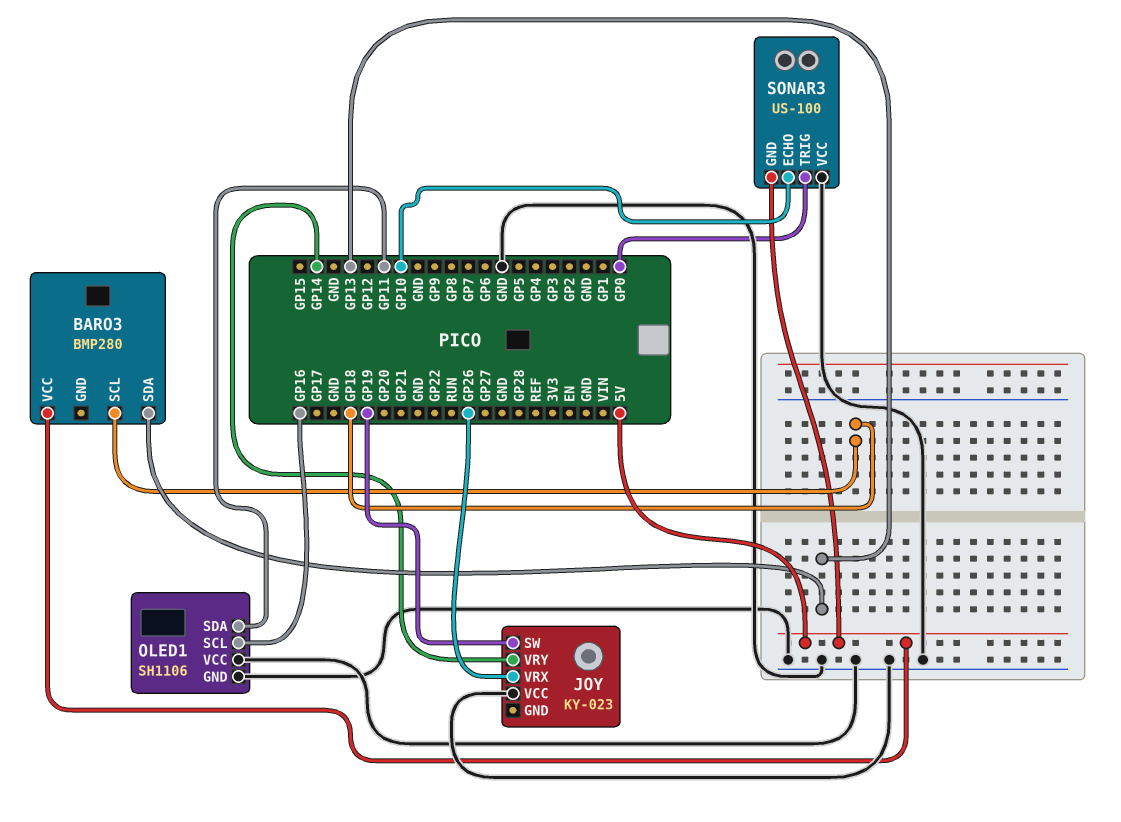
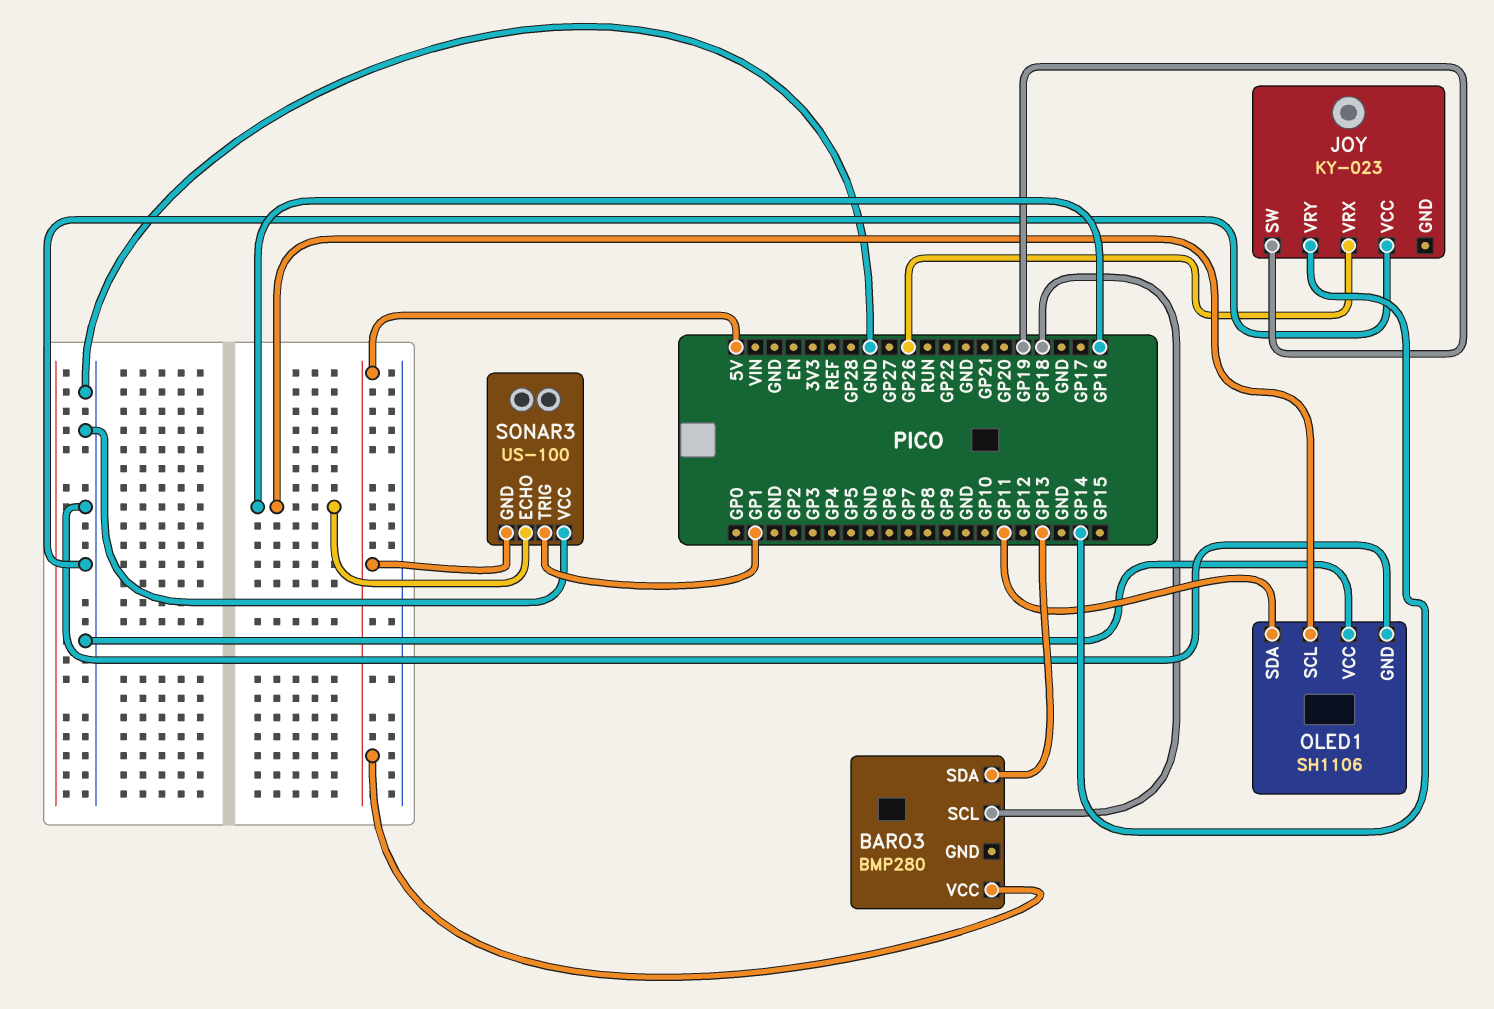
SONAR3 pin ECHO: GP10 -> GP16
SONAR3 pin TRIG: GP0 -> GP1

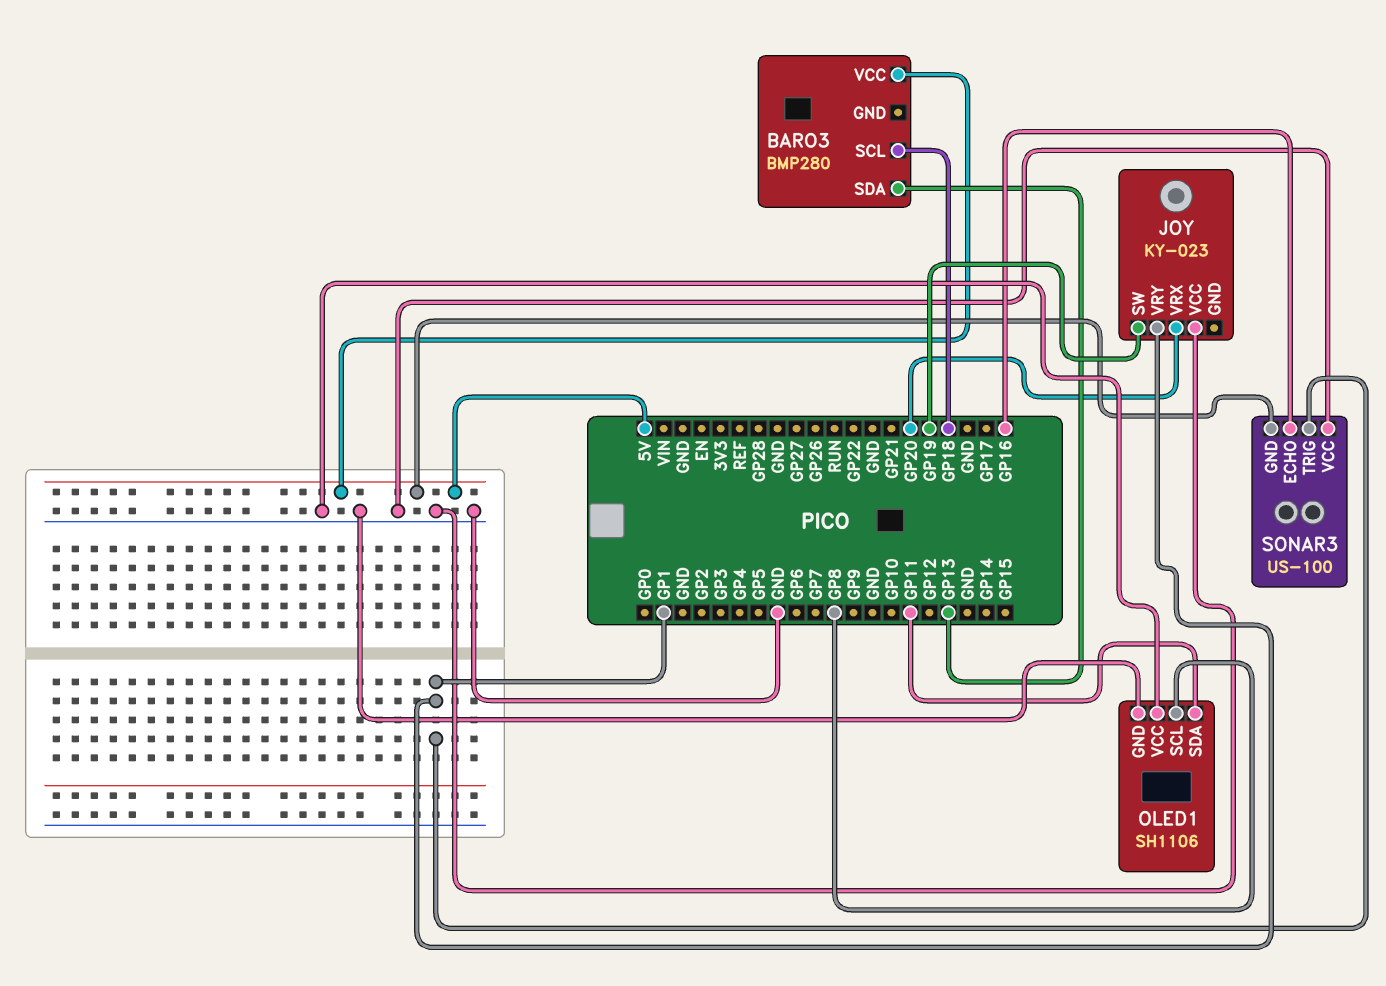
JOY pin VRX: GP26 -> GP20
JOY pin VRY: GP14 -> GP1
OLED1 pin SCL: GP16 -> GP8

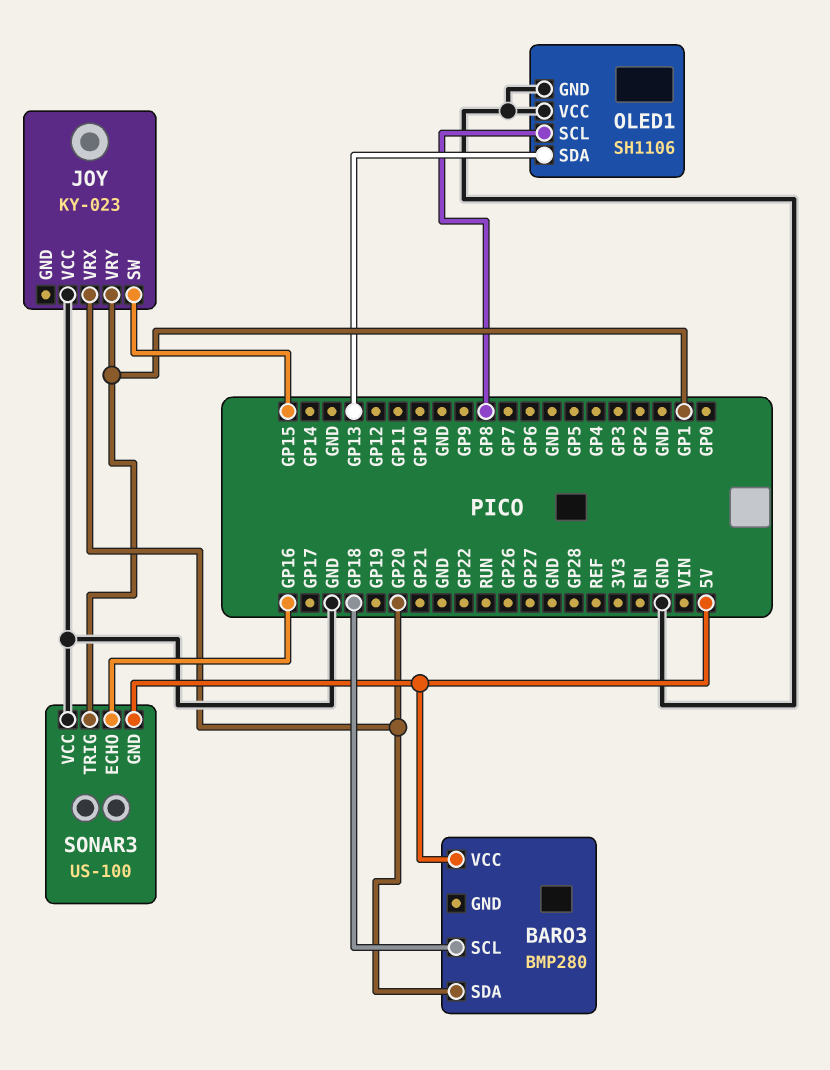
BARO3 pin SDA: GP13 -> GP20
JOY pin SW: GP19 -> GP15
OLED1 pin SDA: GP11 -> GP13

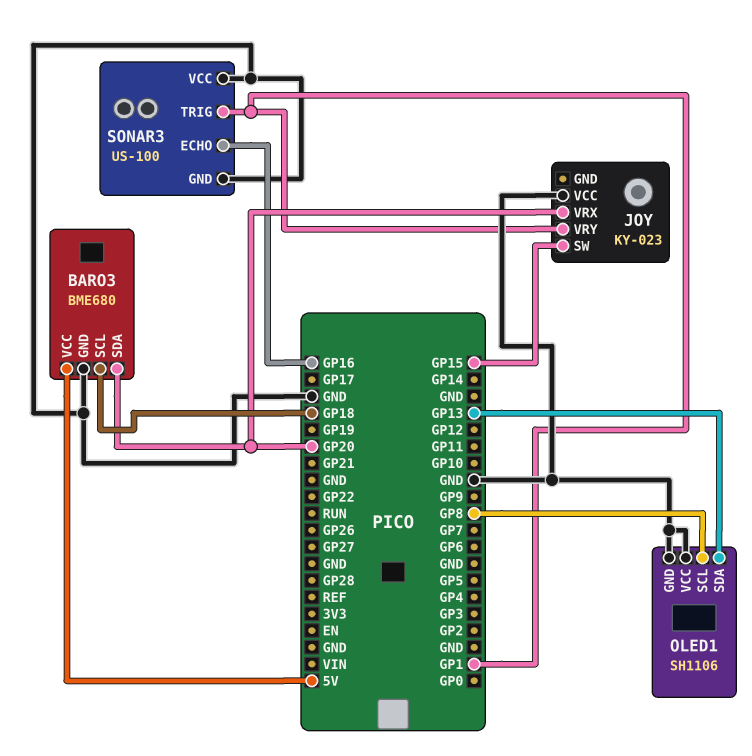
BARO3: BMP280 -> BME680
BARO3 pin GND: none -> GND
SONAR3 pin GND: 5V -> GND

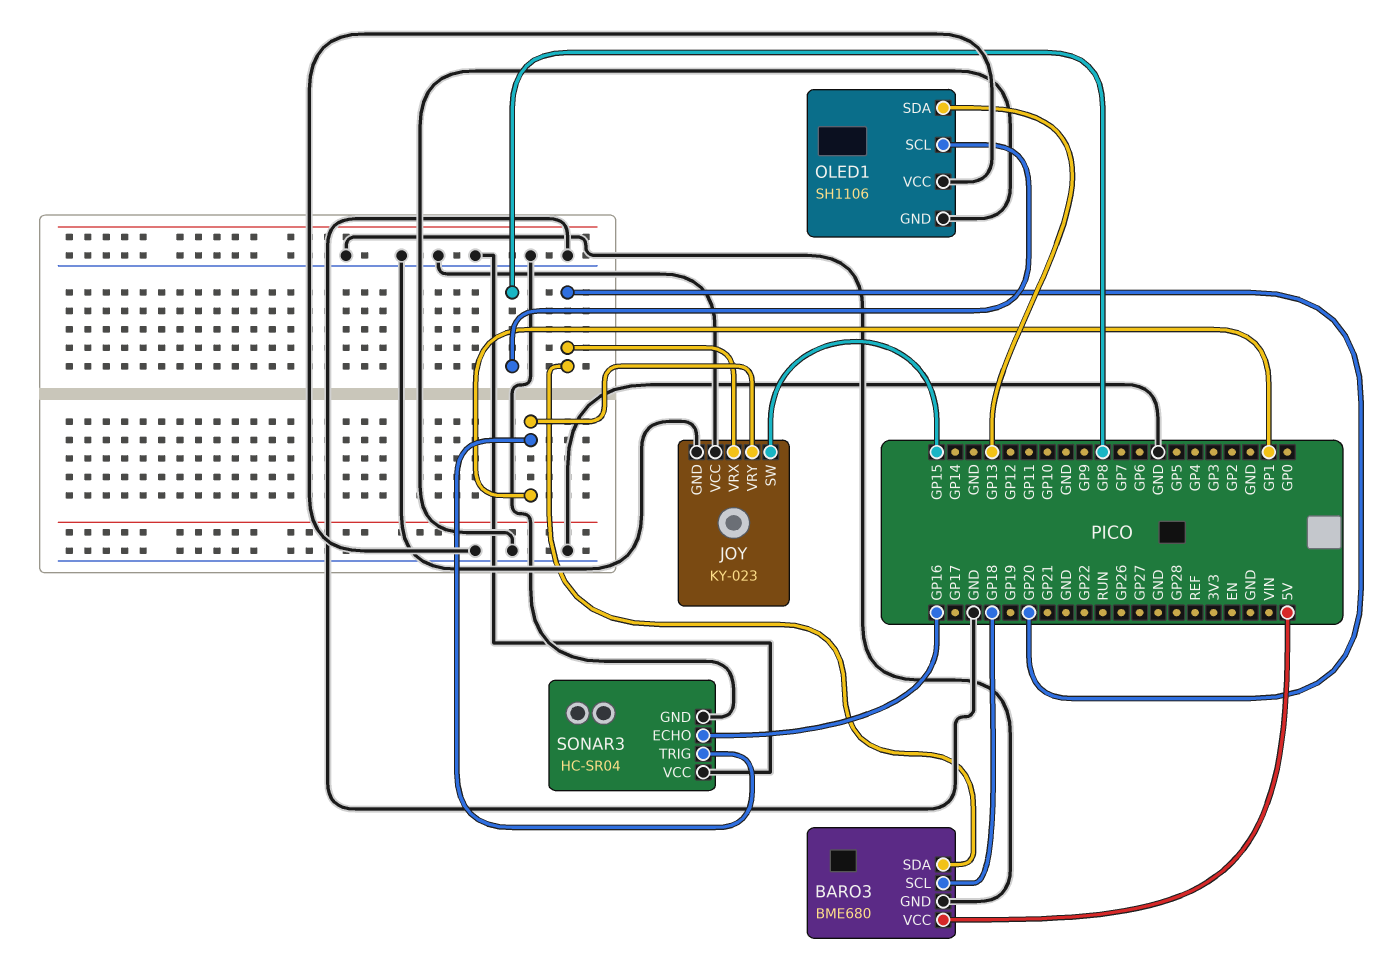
JOY pin GND: none -> GND
SONAR3: US-100 -> HC-SR04

